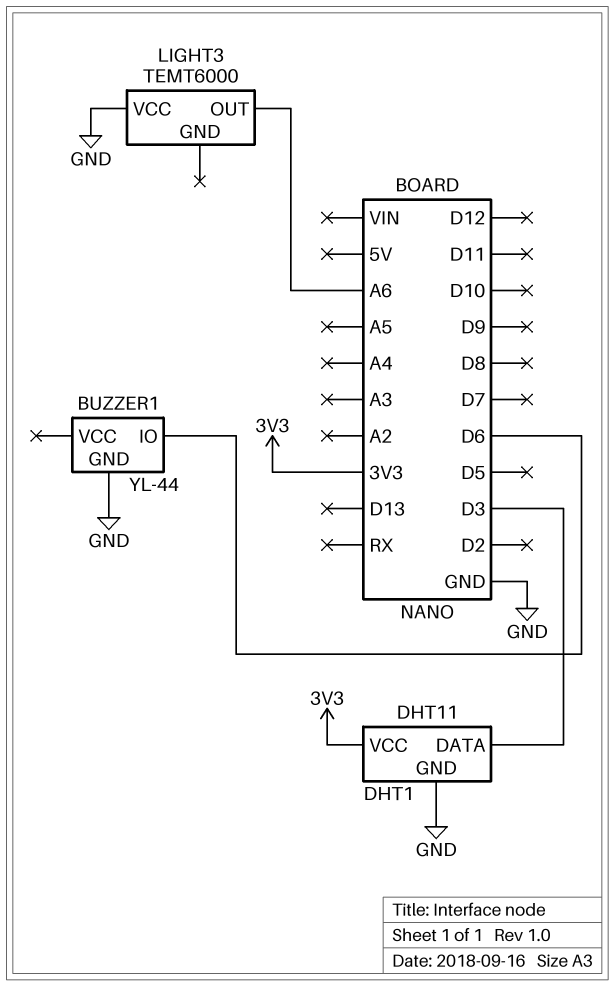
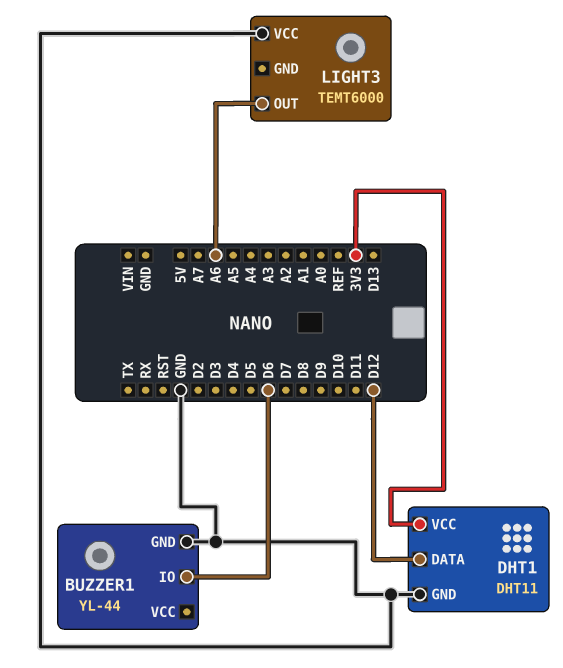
DHT1 pin DATA: D3 -> D12

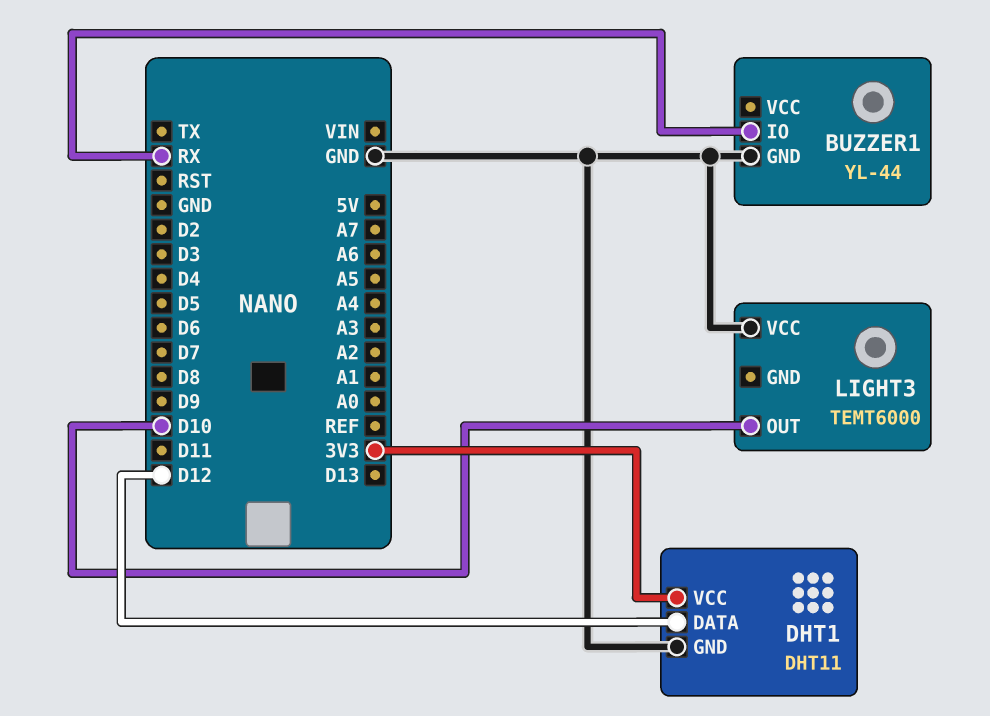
BUZZER1 pin IO: D6 -> RX
LIGHT3 pin OUT: A6 -> D10

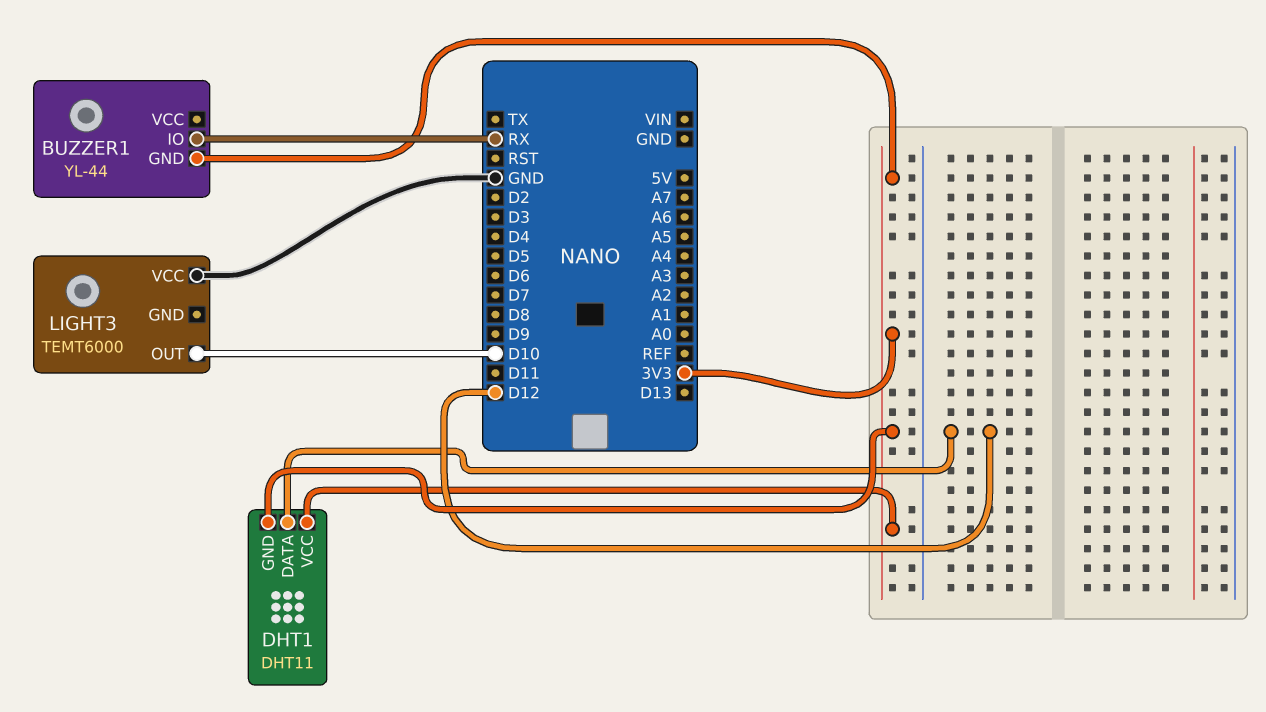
BUZZER1 pin GND: GND -> 3V3
DHT1 pin GND: GND -> 3V3

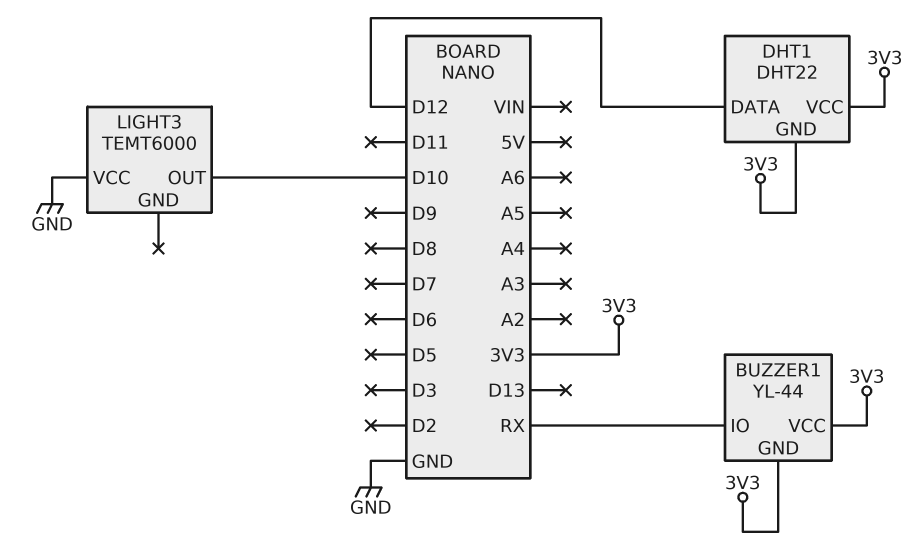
BUZZER1 pin VCC: none -> 3V3
DHT1: DHT11 -> DHT22

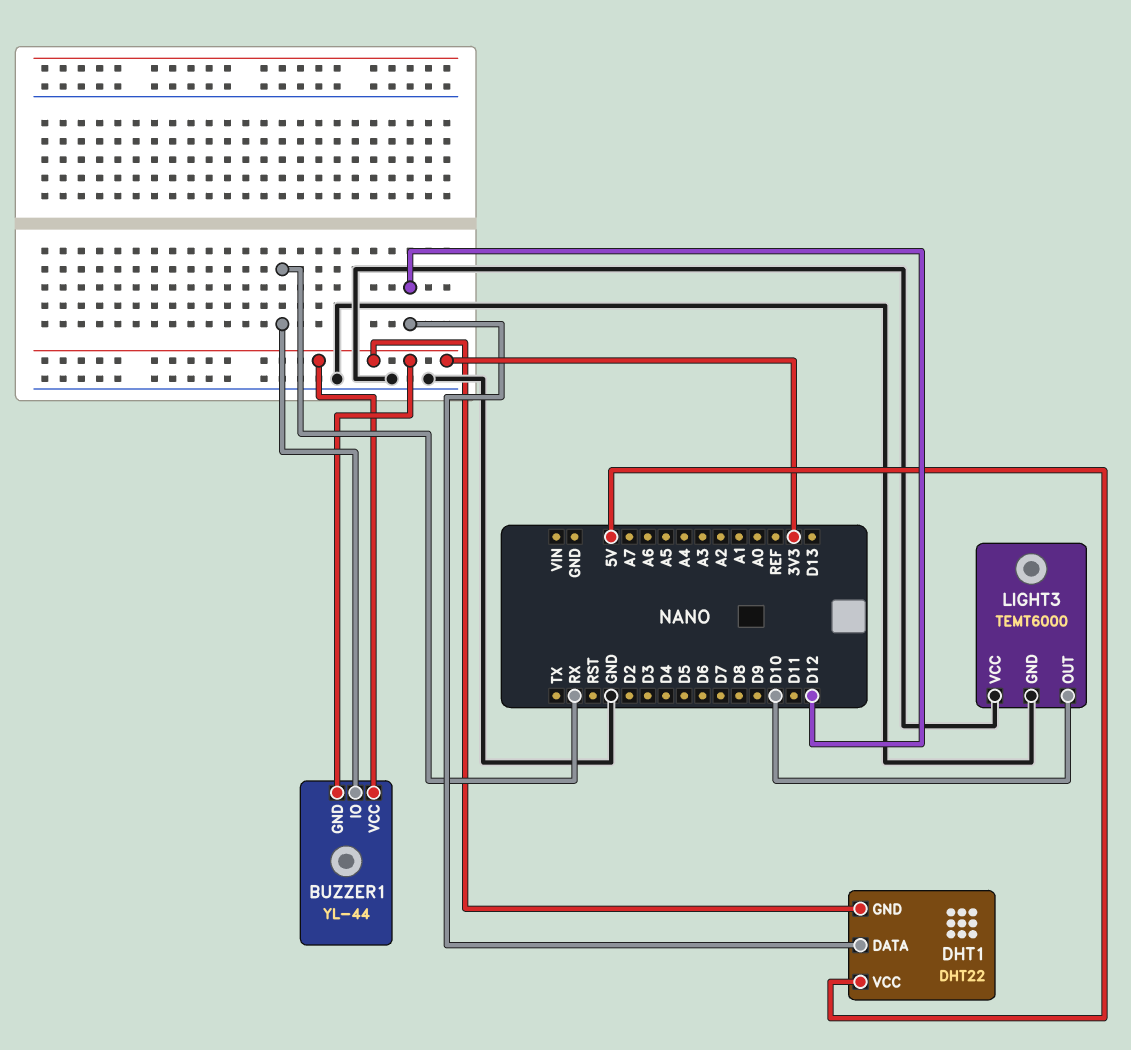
DHT1 pin VCC: 3V3 -> 5V
LIGHT3 pin GND: none -> GND

